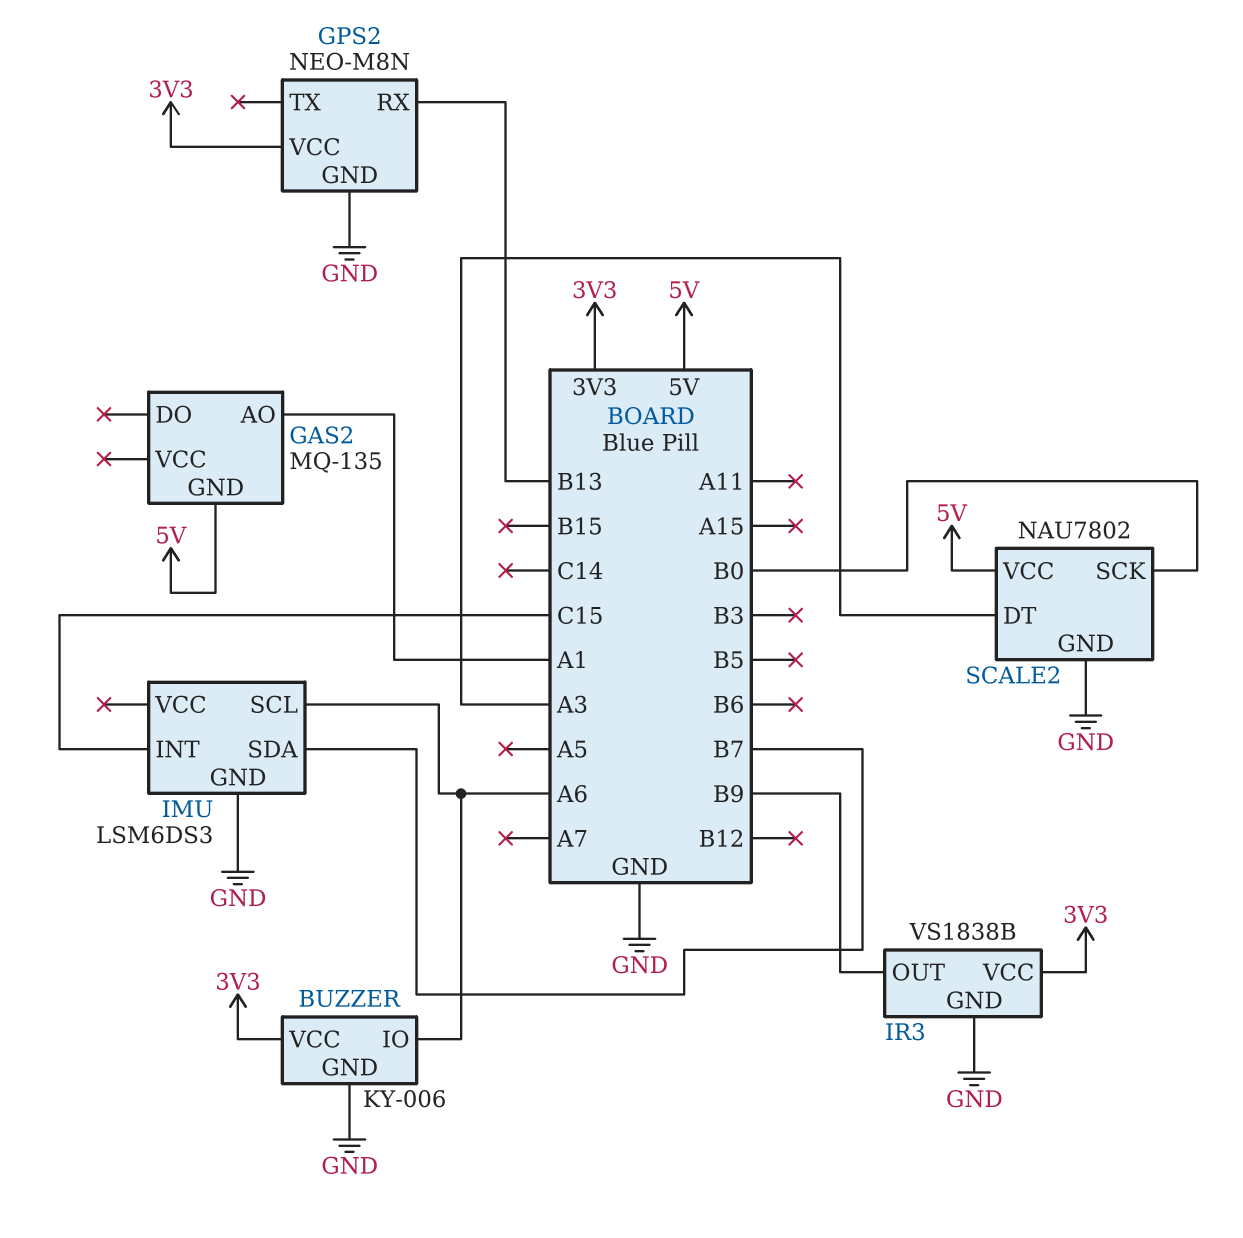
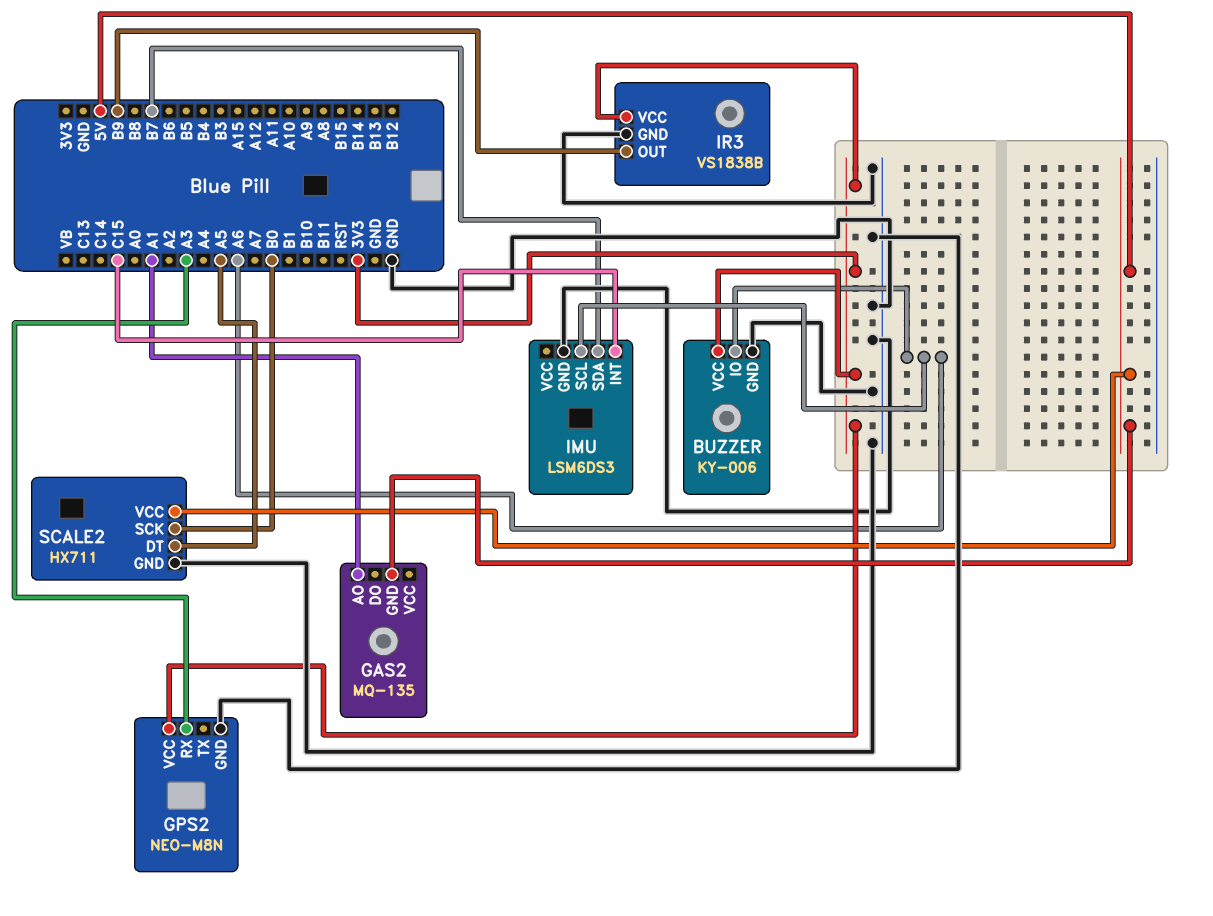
GPS2 pin RX: B13 -> A3
SCALE2: NAU7802 -> HX711
SCALE2 pin DT: A3 -> A5

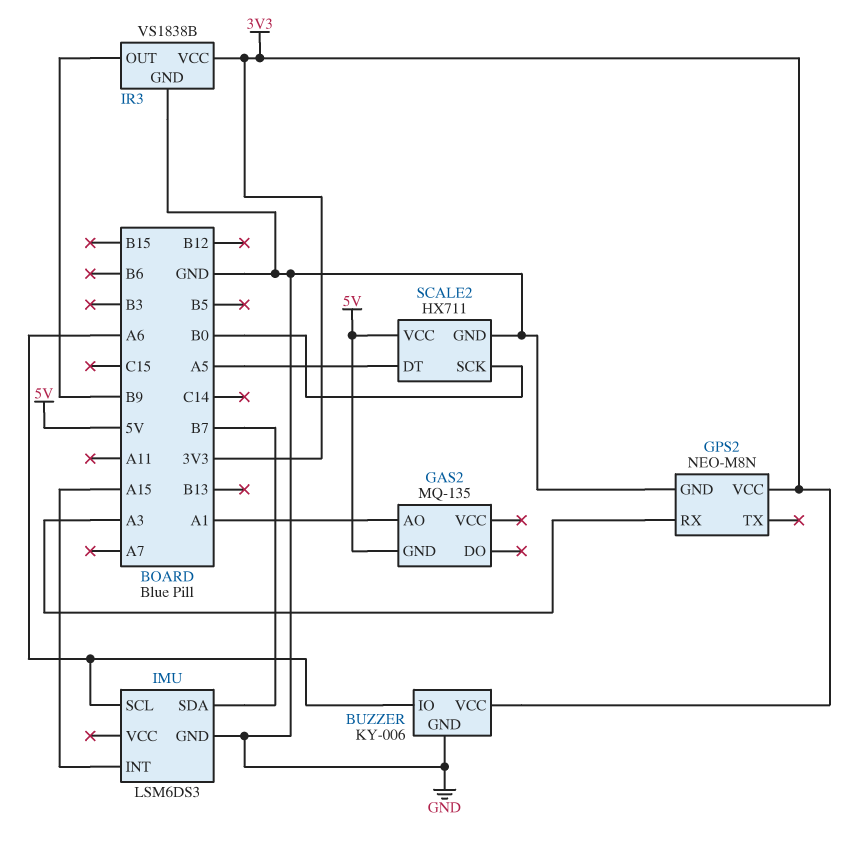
IMU pin INT: C15 -> A15

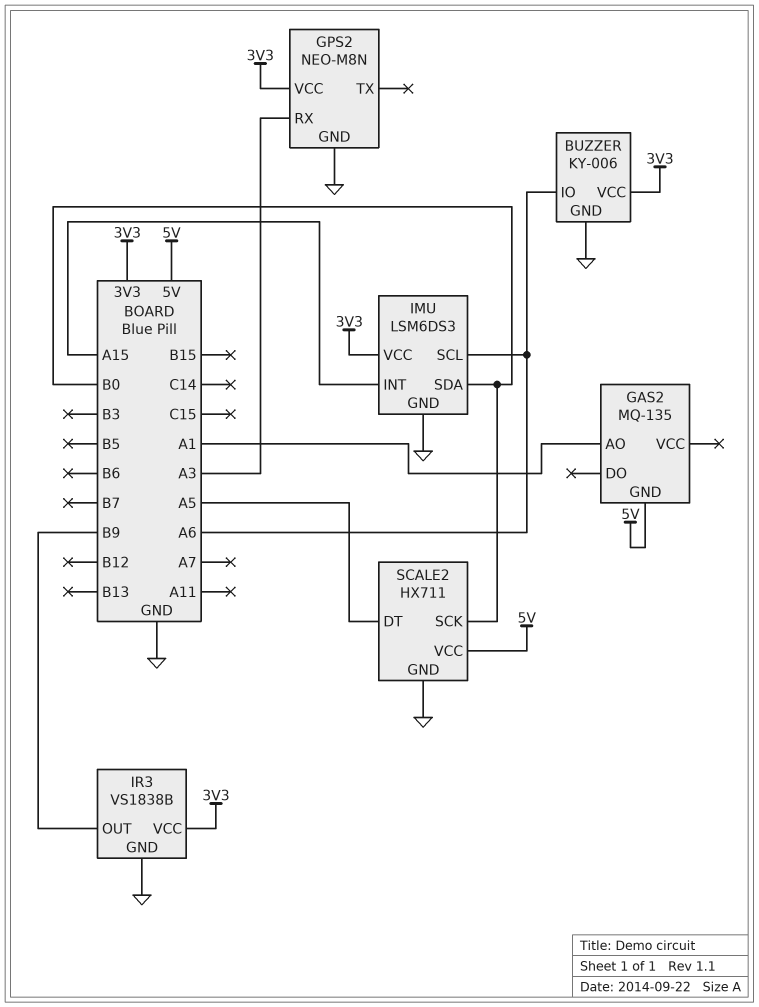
IMU pin SDA: B7 -> B0
IMU pin VCC: none -> 3V3

